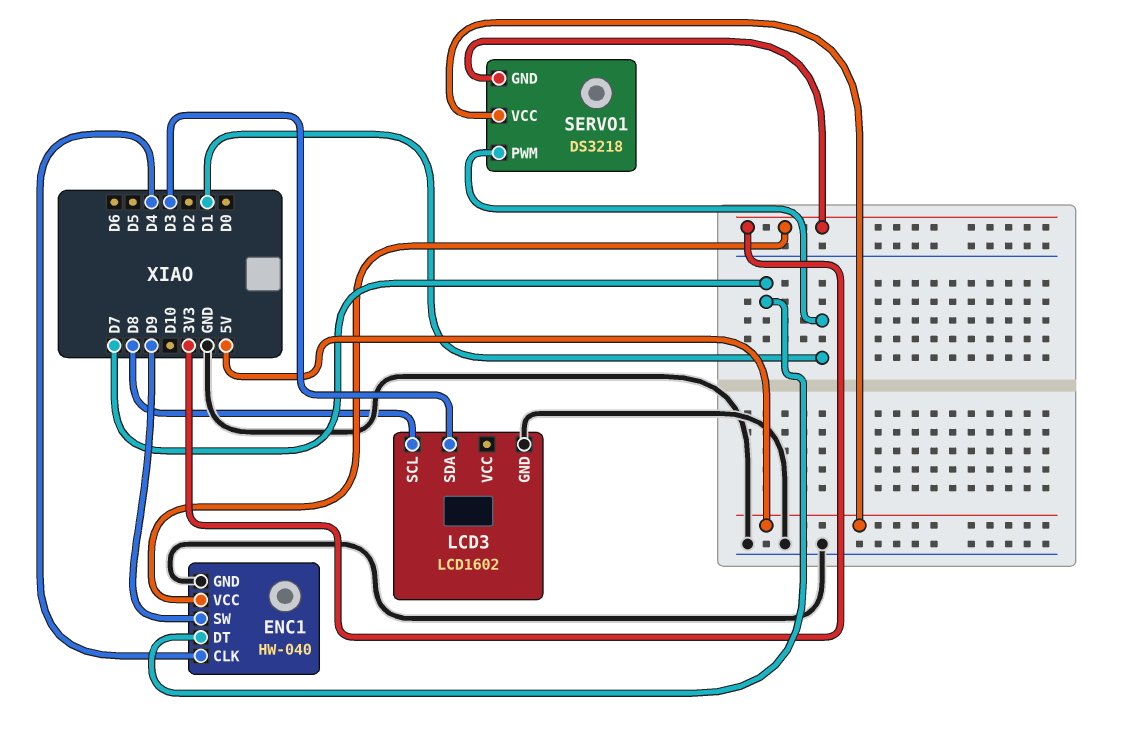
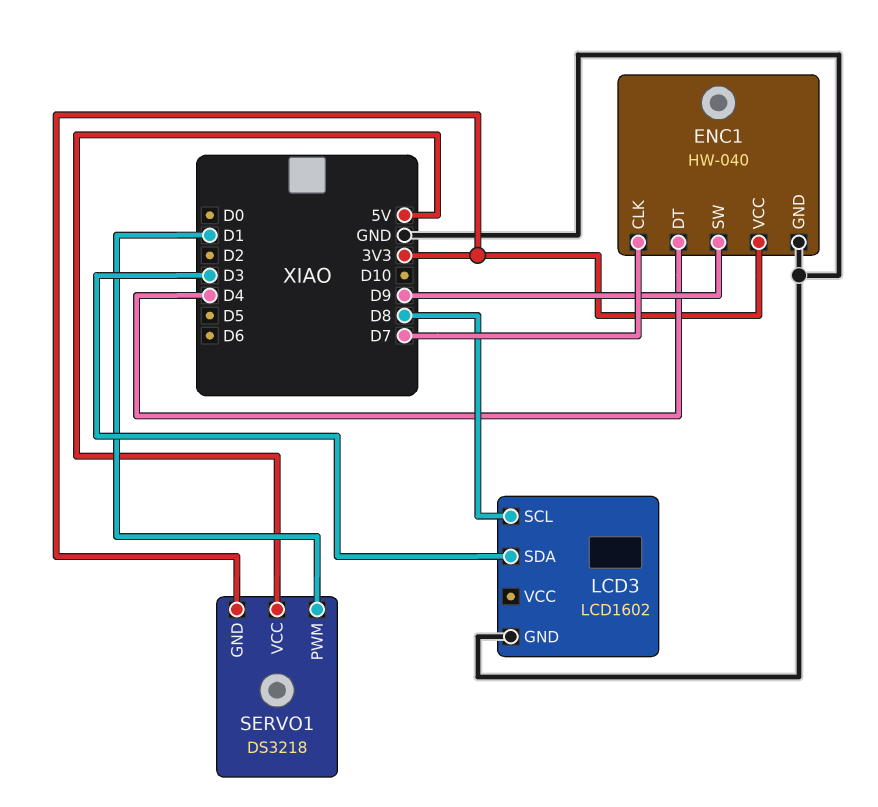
ENC1 pin CLK: D4 -> D7
ENC1 pin DT: D7 -> D4

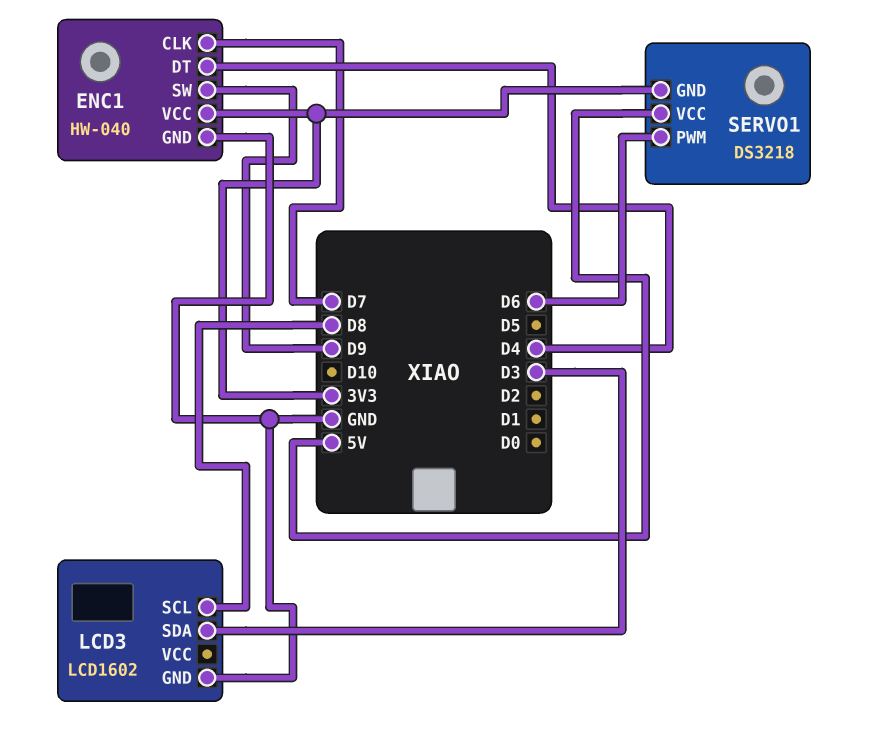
SERVO1 pin PWM: D1 -> D6

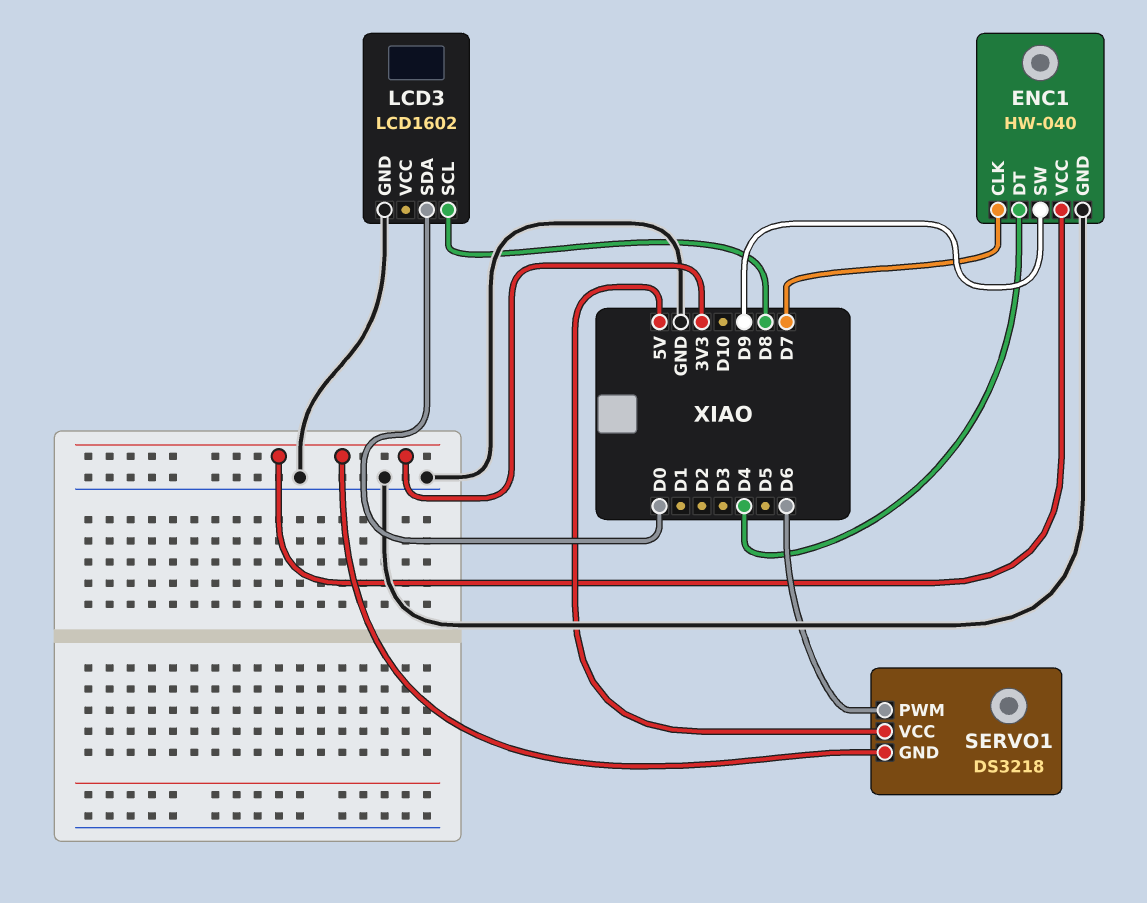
LCD3 pin SDA: D3 -> D0

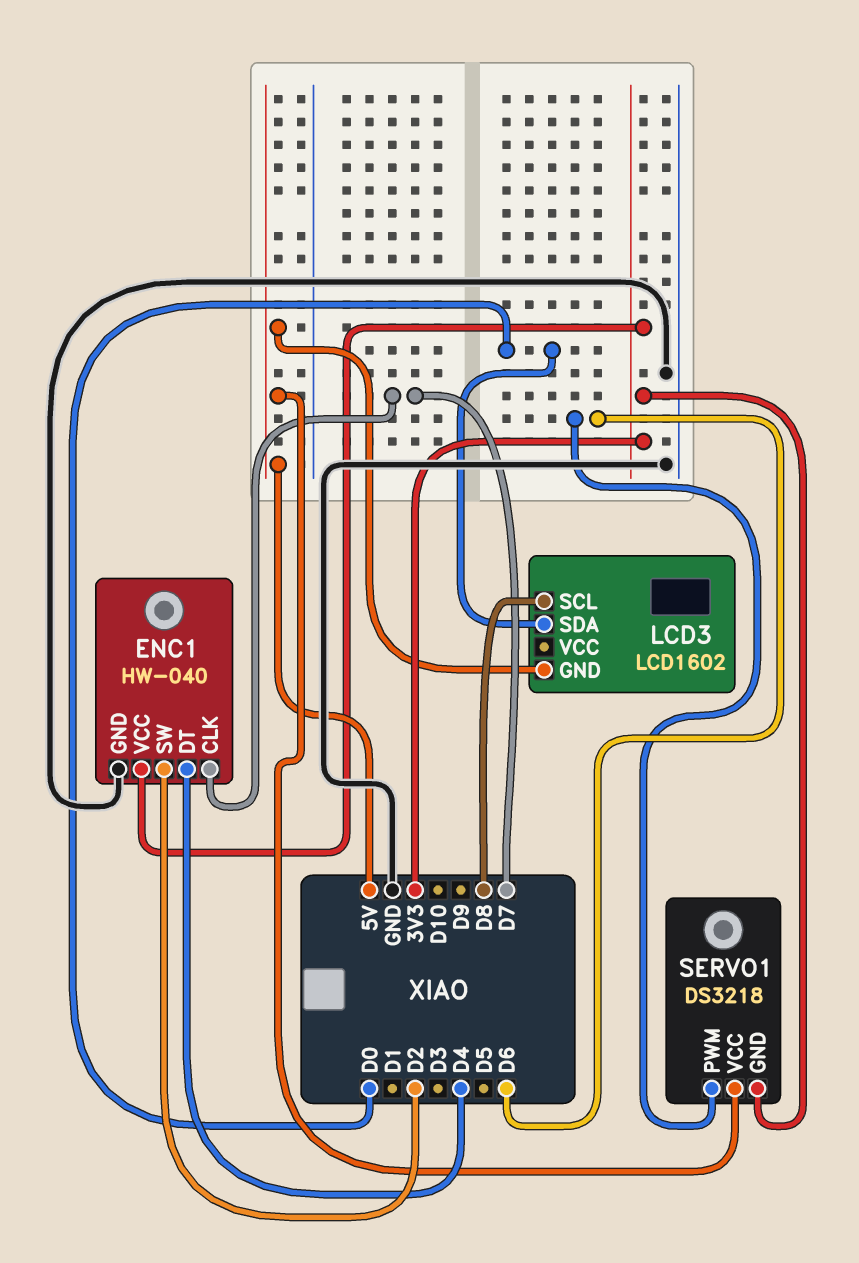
ENC1 pin SW: D9 -> D2
LCD3 pin GND: GND -> 5V

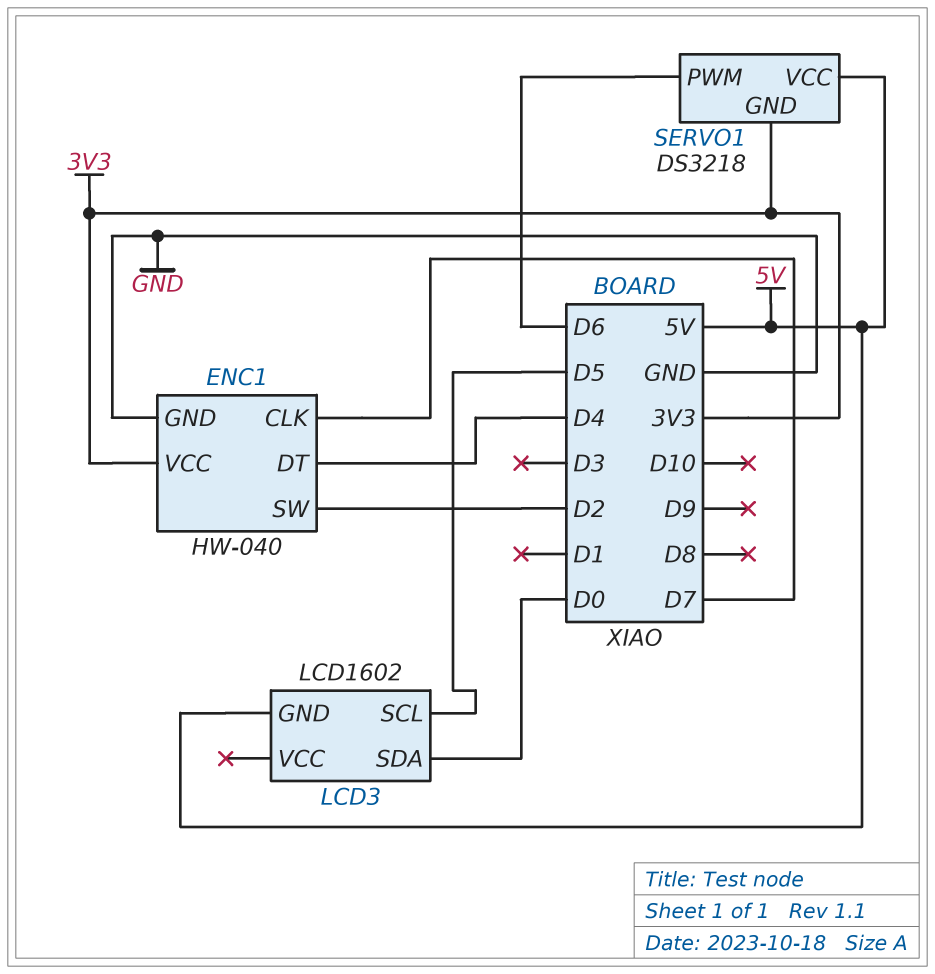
LCD3 pin SCL: D8 -> D5

